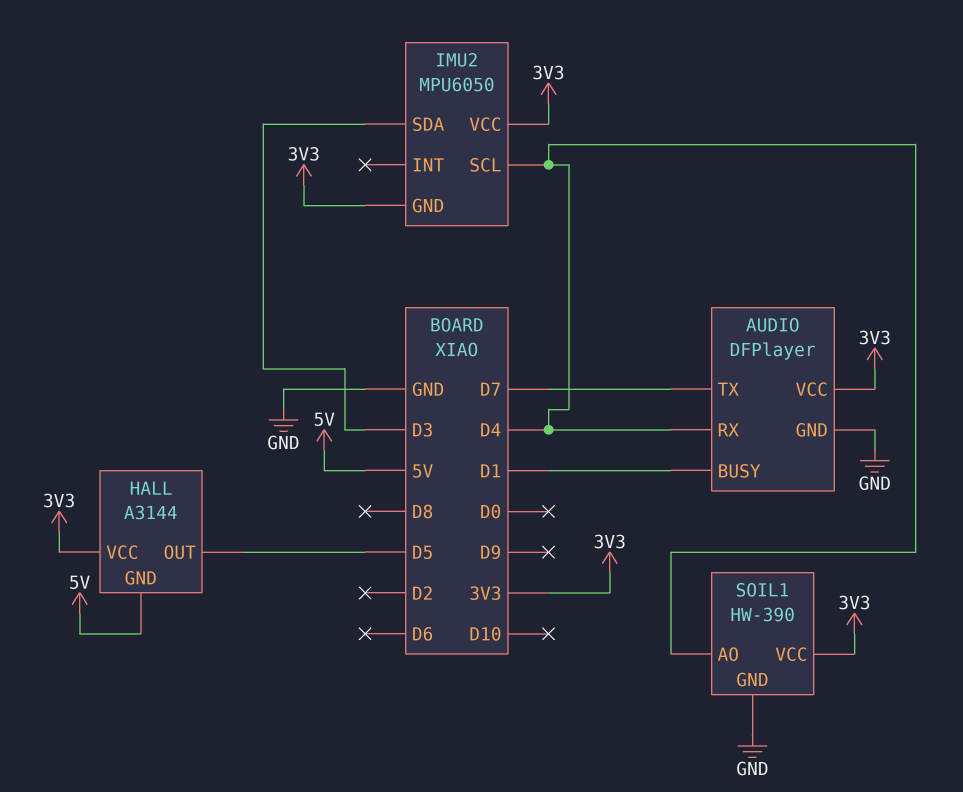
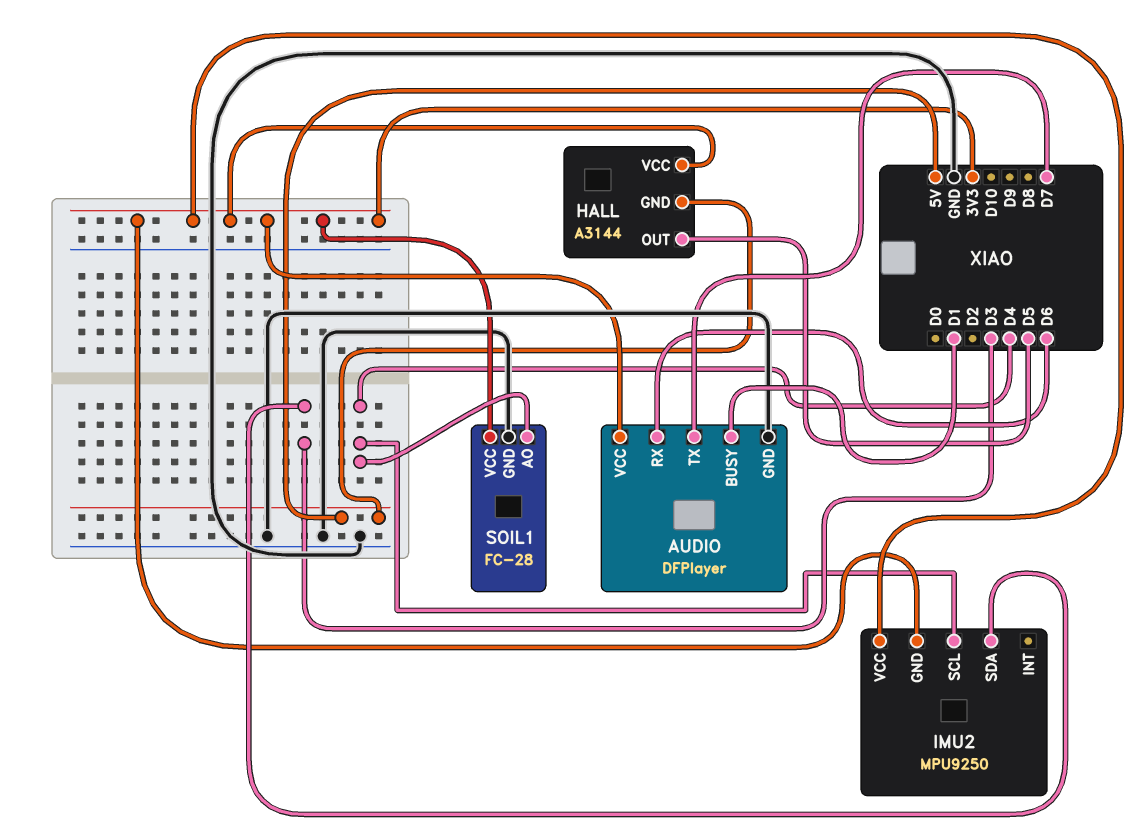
AUDIO pin RX: D4 -> D6
IMU2: MPU6050 -> MPU9250
SOIL1: HW-390 -> FC-28

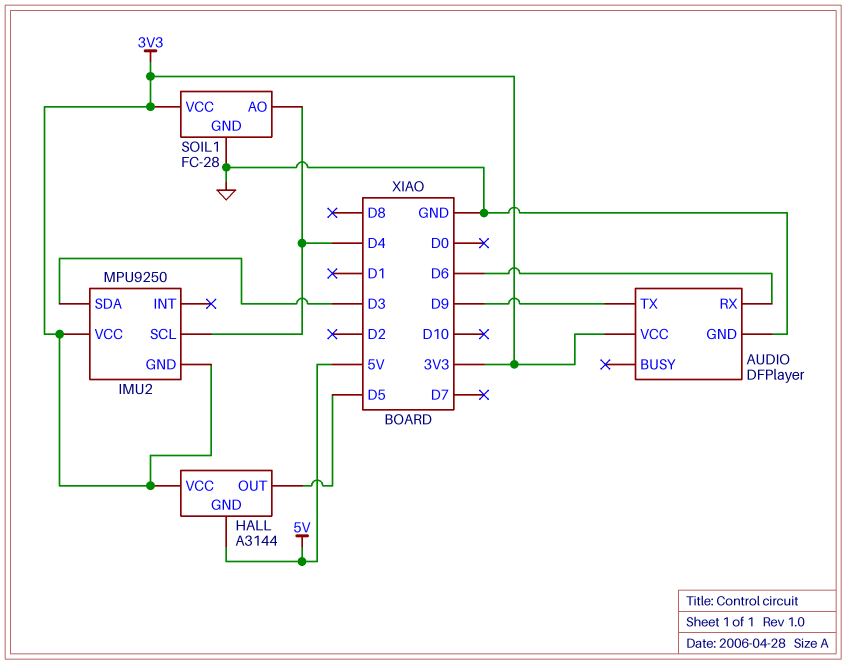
AUDIO pin BUSY: D1 -> none
AUDIO pin TX: D7 -> D9

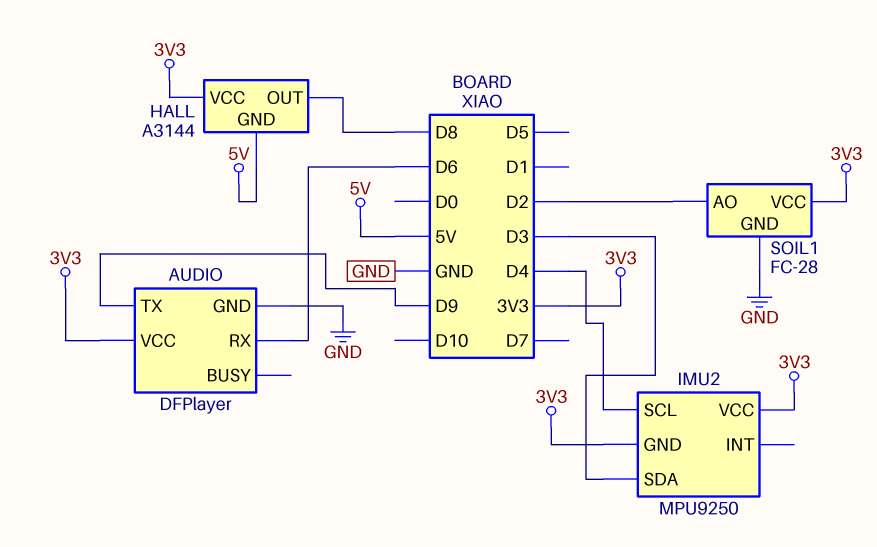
HALL pin OUT: D5 -> D8
SOIL1 pin AO: D4 -> D2

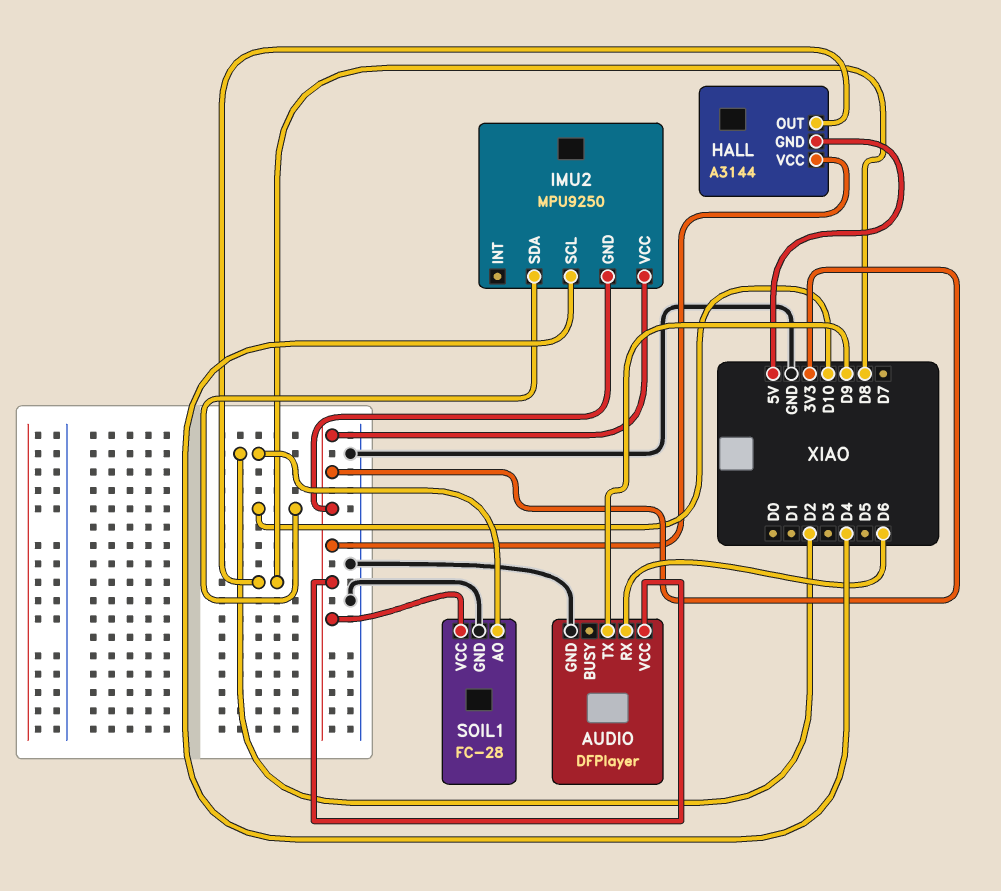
IMU2 pin SDA: D3 -> D10

